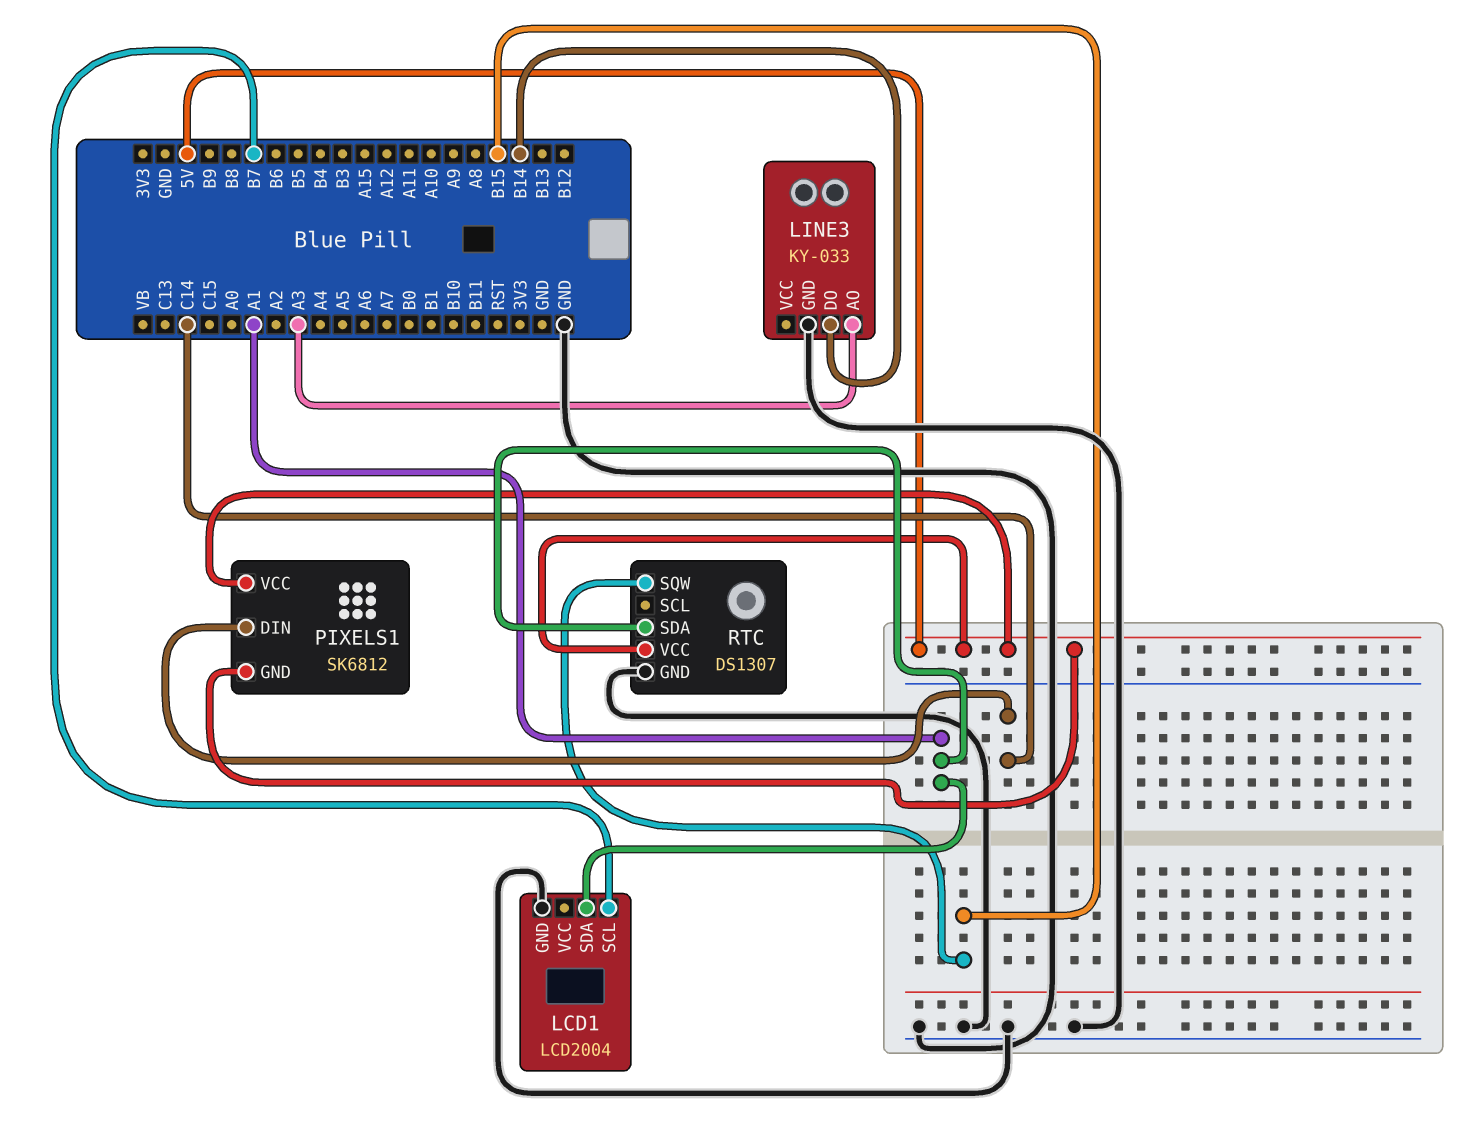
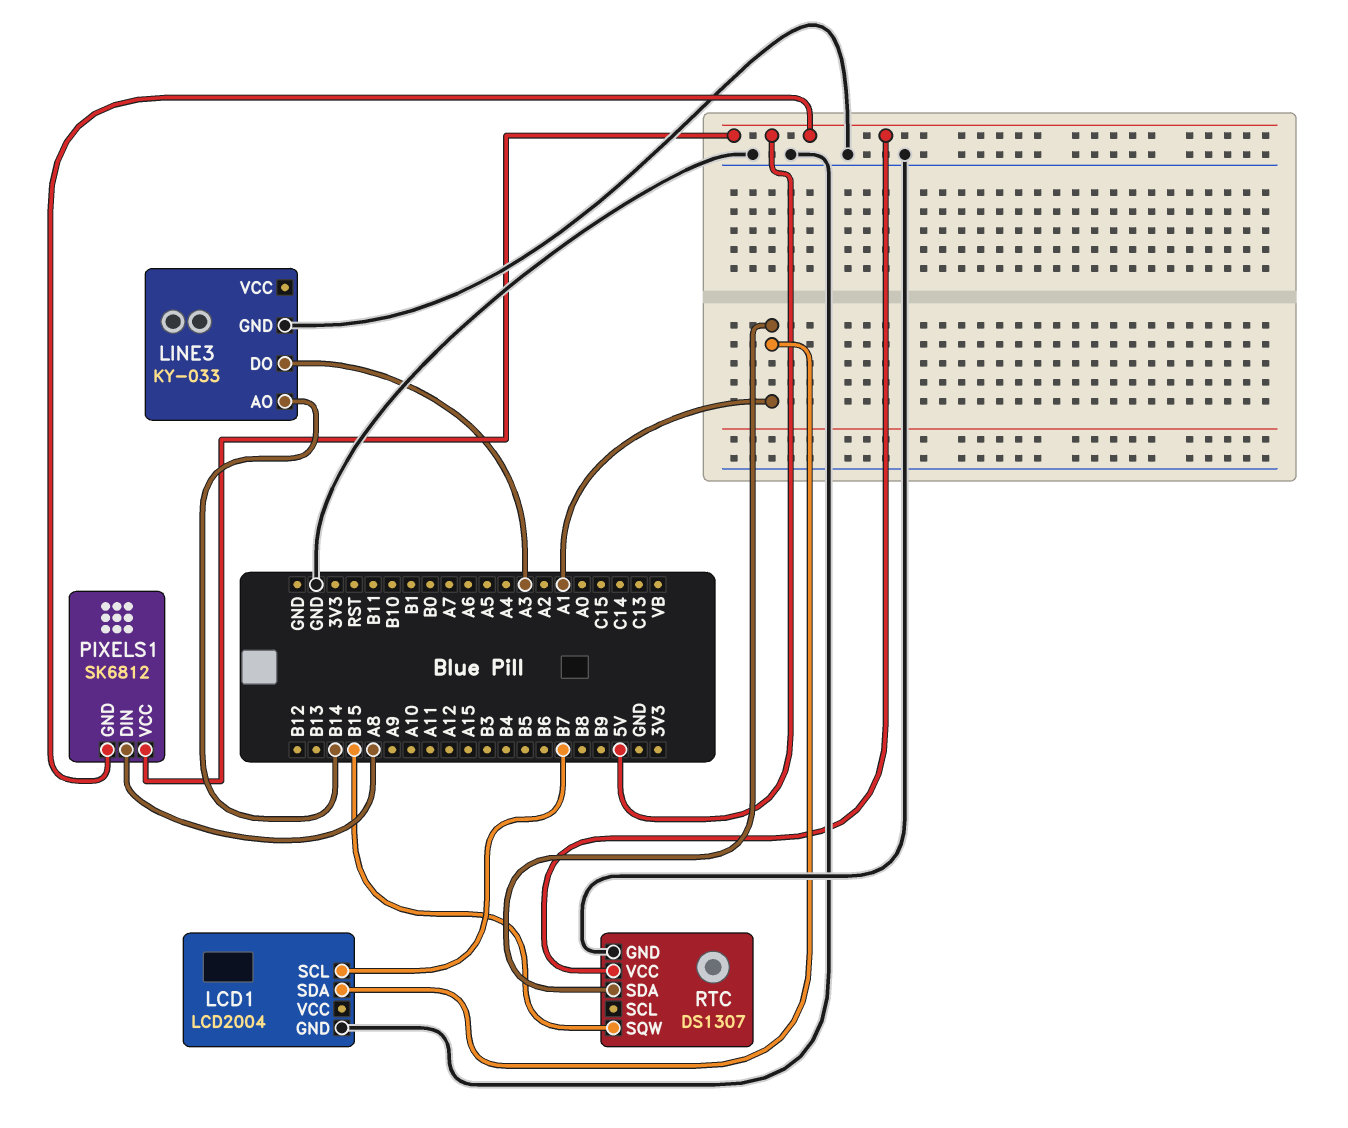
LINE3 pin AO: A3 -> B14
LINE3 pin DO: B14 -> A3
PIXELS1 pin DIN: C14 -> A8

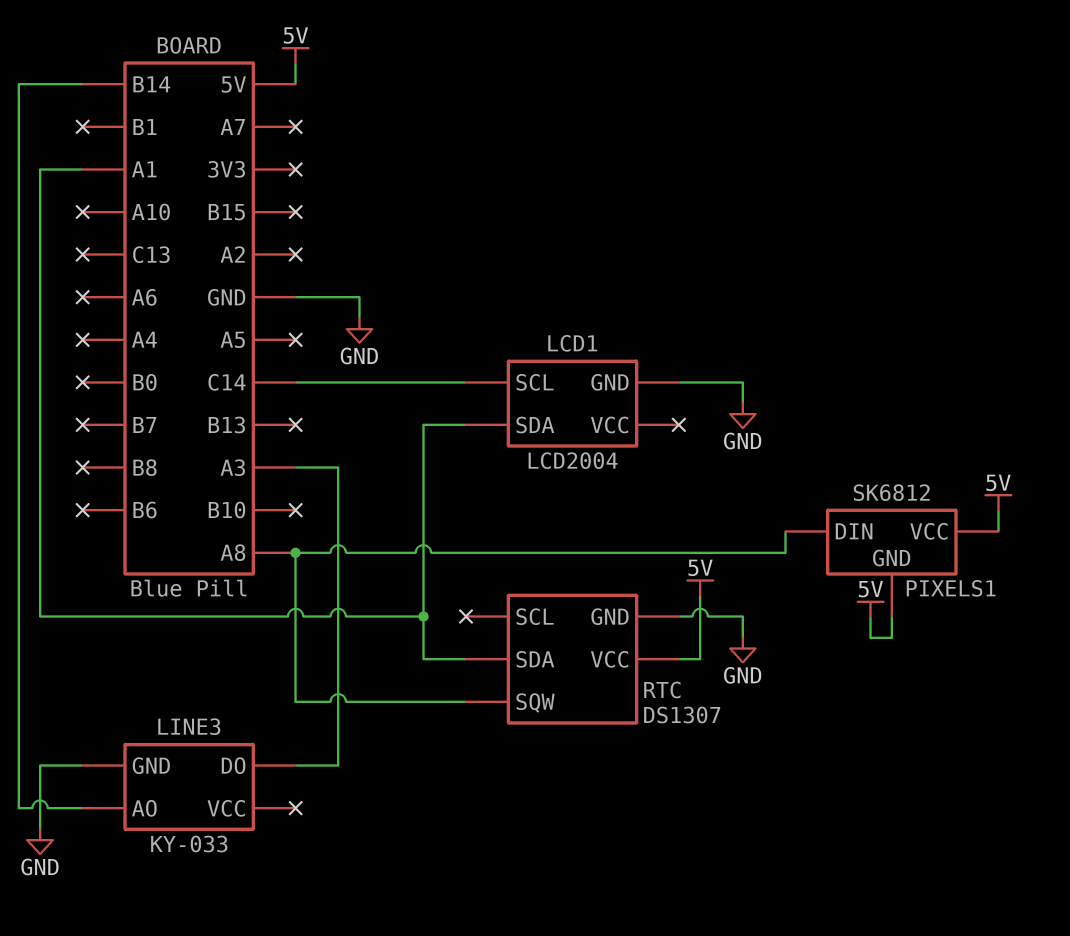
LCD1 pin SCL: B7 -> C14
RTC pin SQW: B15 -> A8

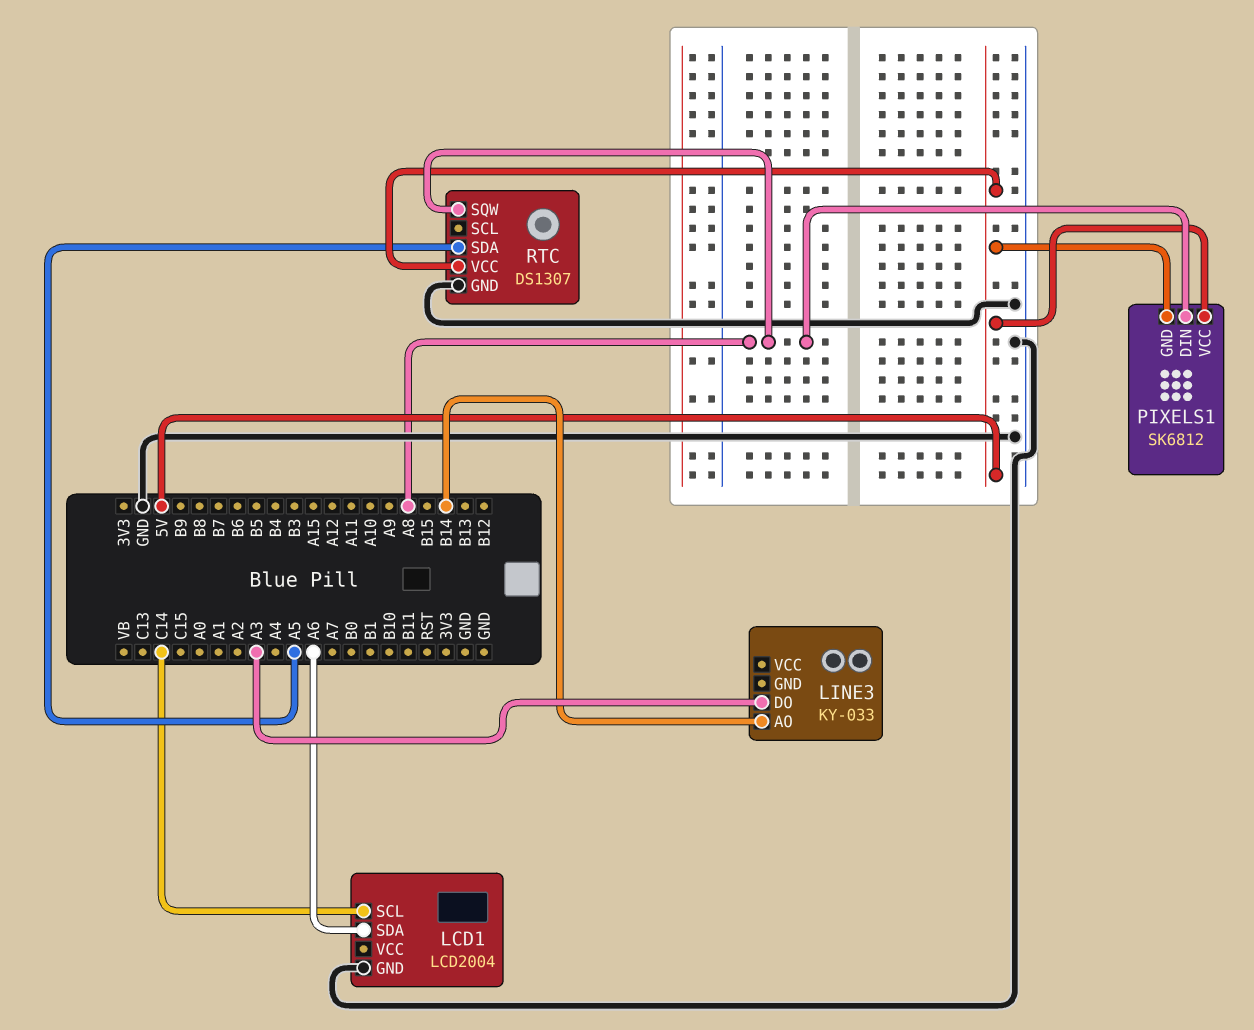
LCD1 pin SDA: A1 -> A6
LINE3 pin GND: GND -> none
RTC pin SDA: A1 -> A5

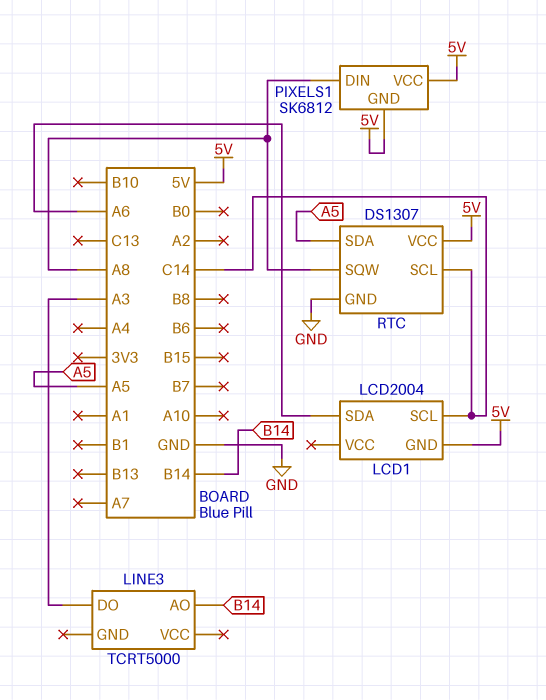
LCD1 pin GND: GND -> 5V
LINE3: KY-033 -> TCRT5000
RTC pin SCL: none -> C14

